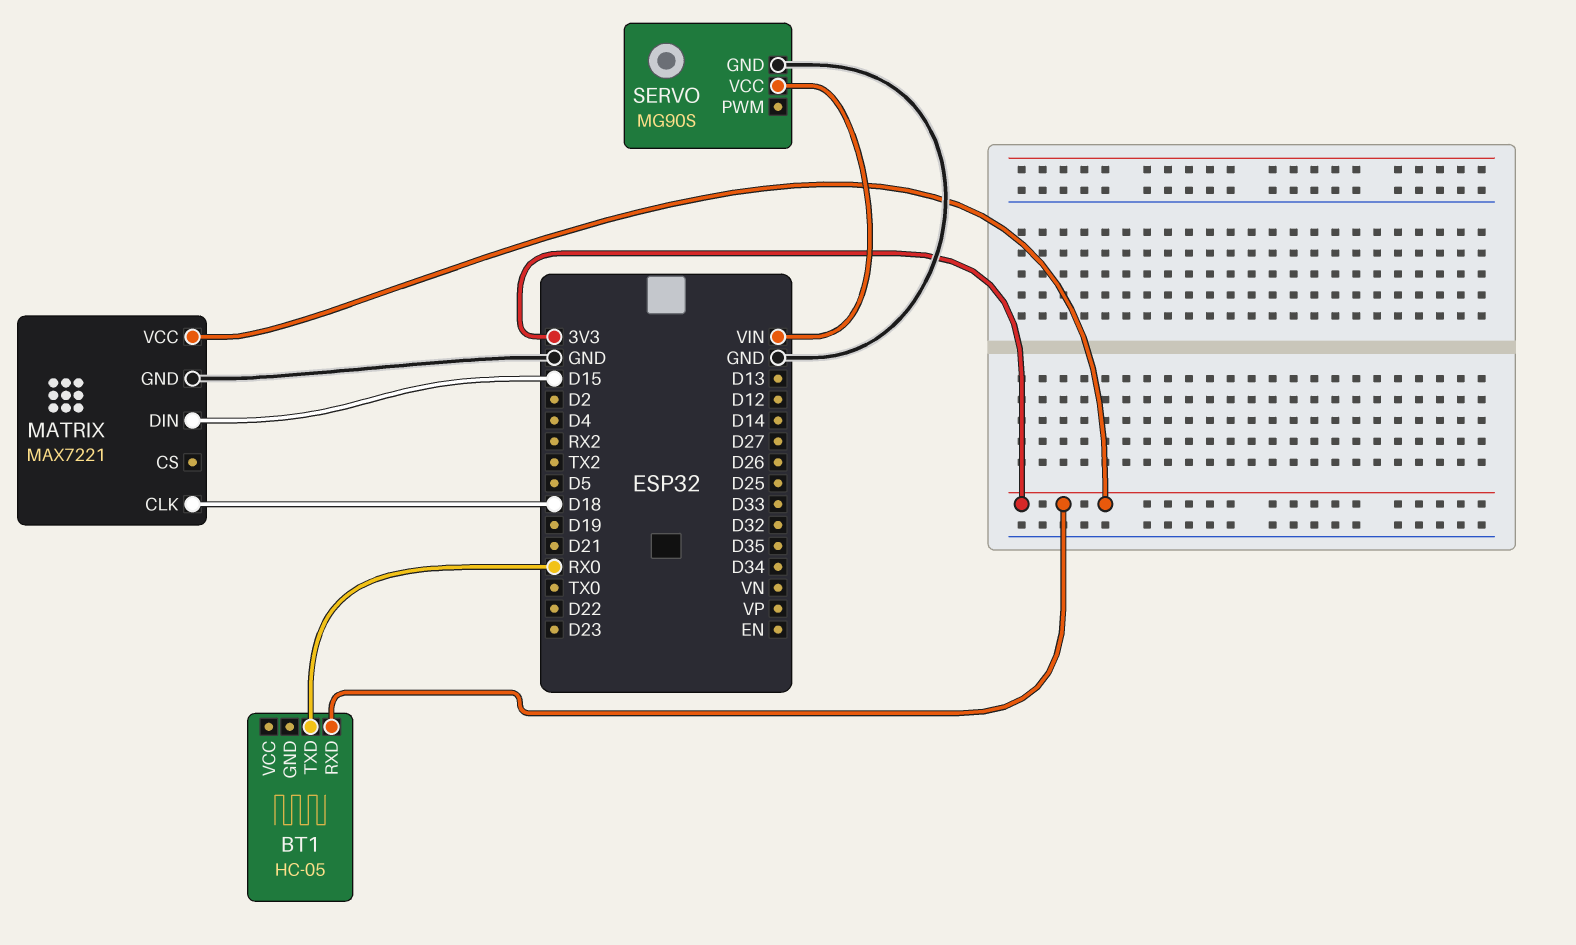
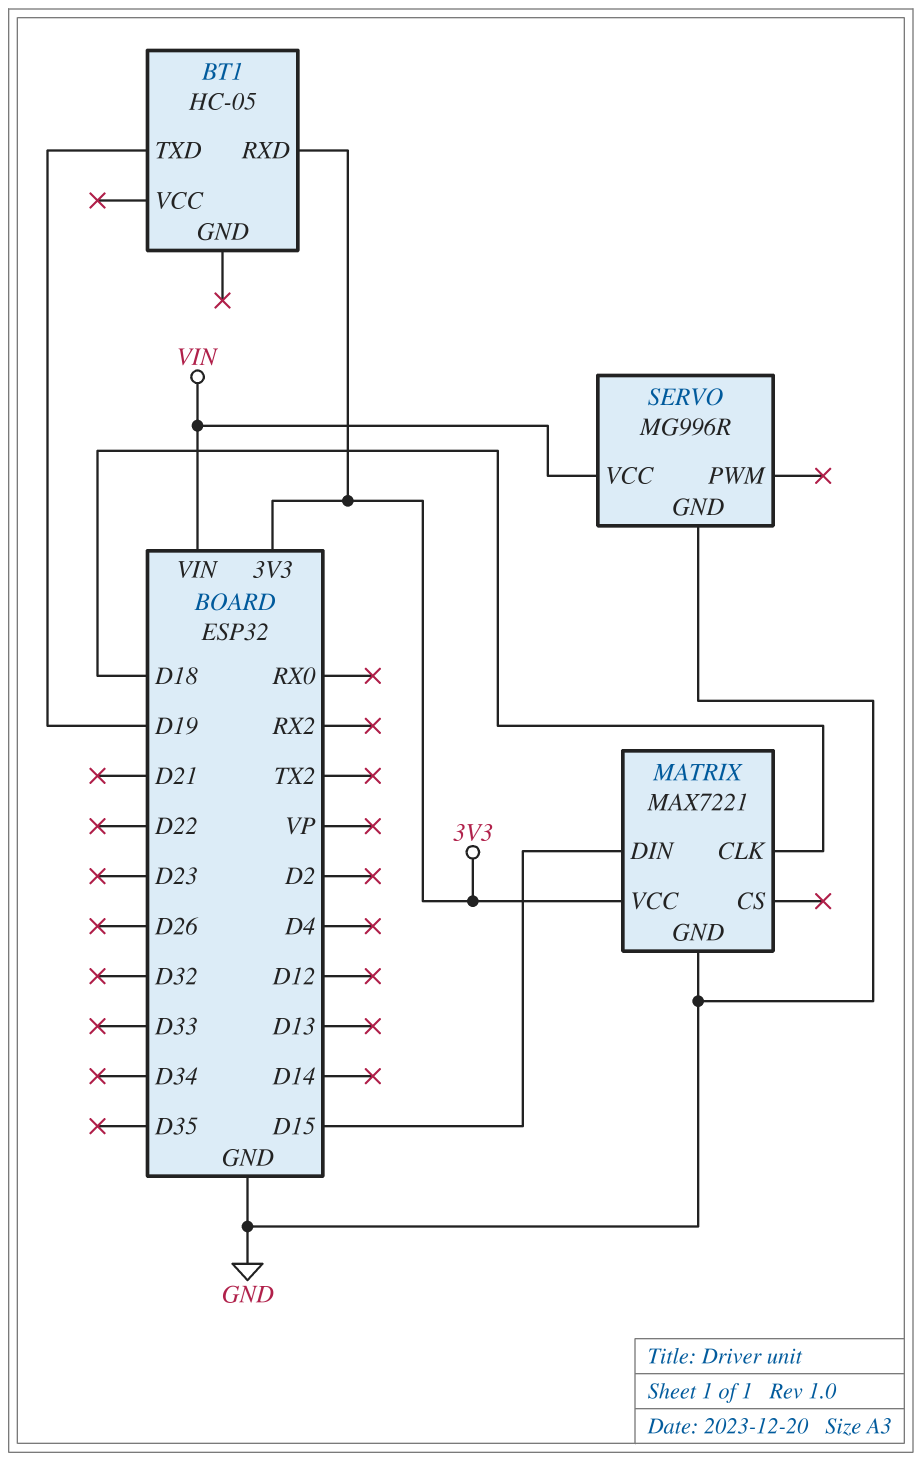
BT1 pin TXD: RX0 -> D19
SERVO: MG90S -> MG996R

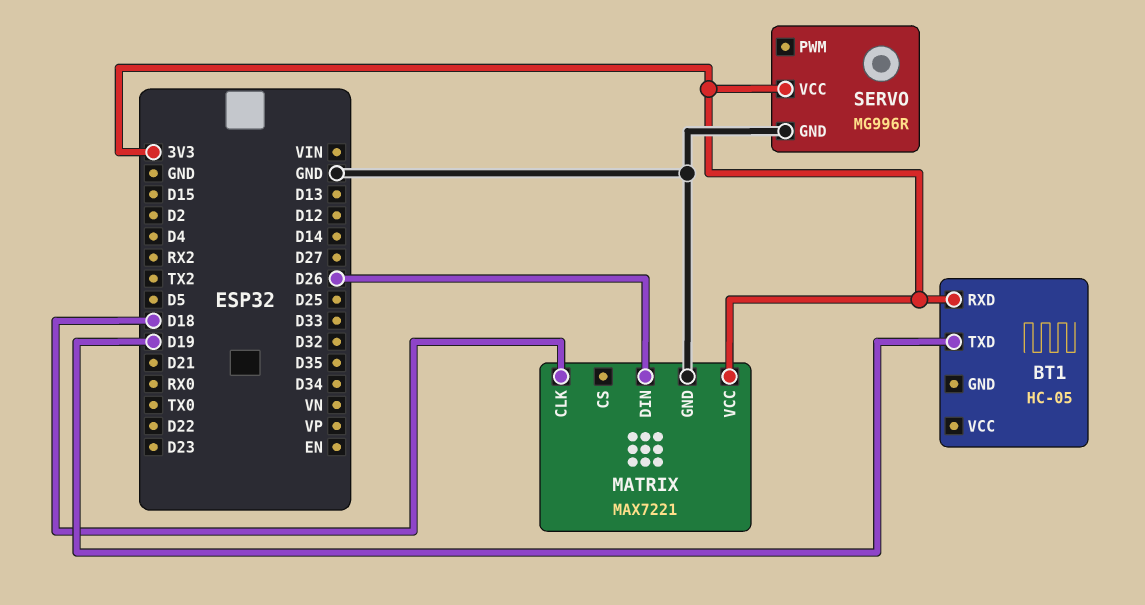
MATRIX pin DIN: D15 -> D26
SERVO pin VCC: VIN -> 3V3

